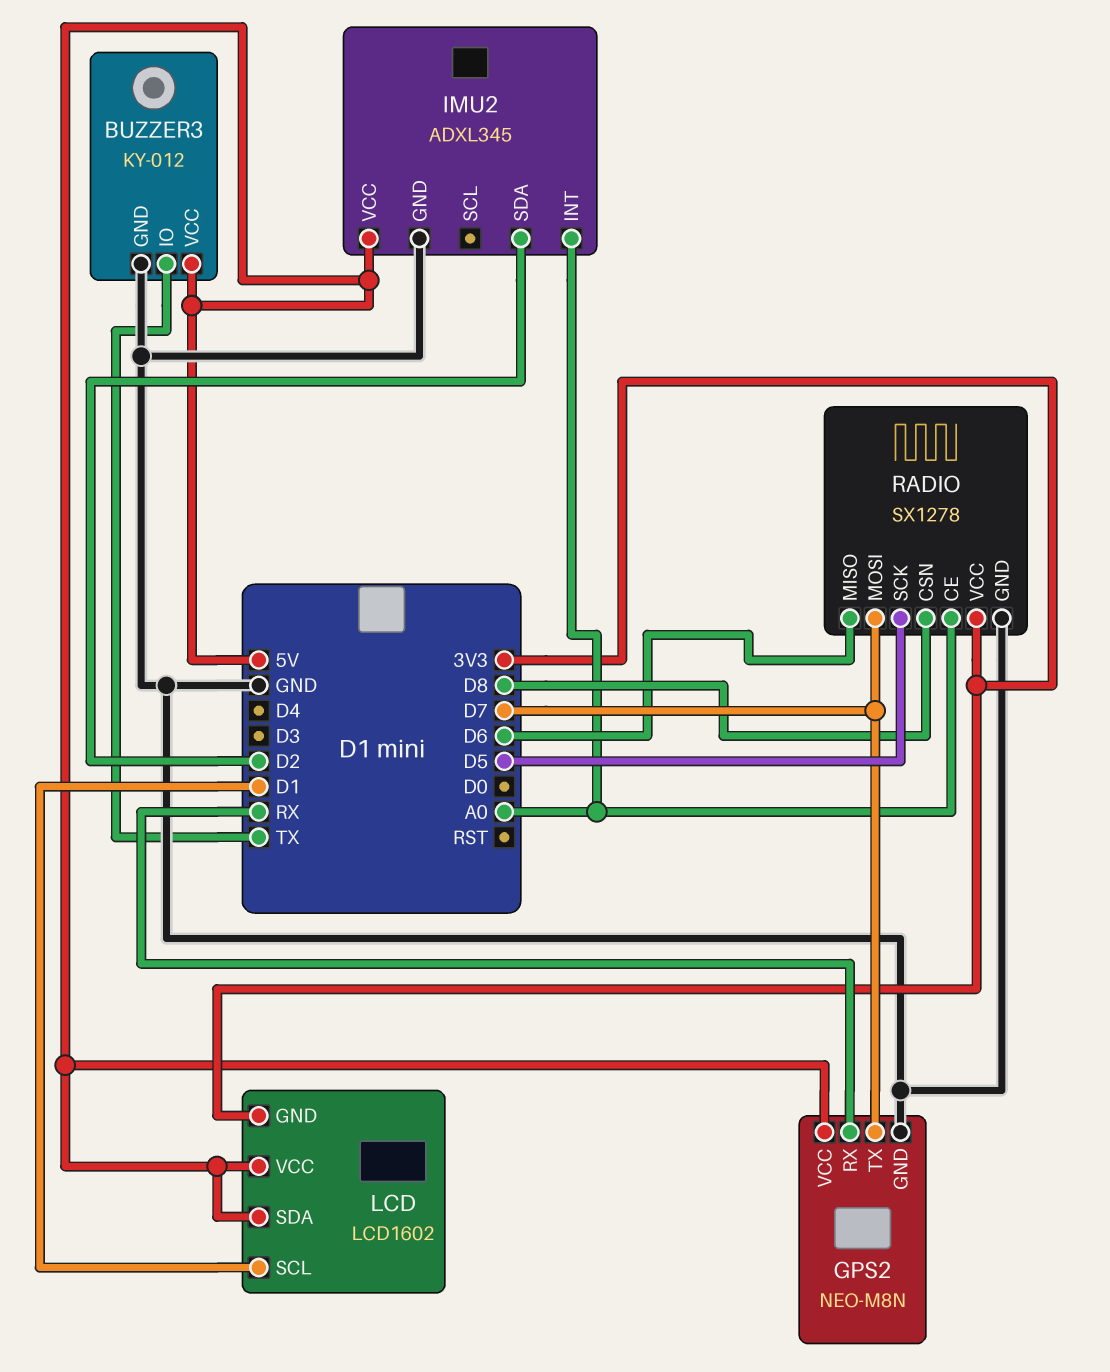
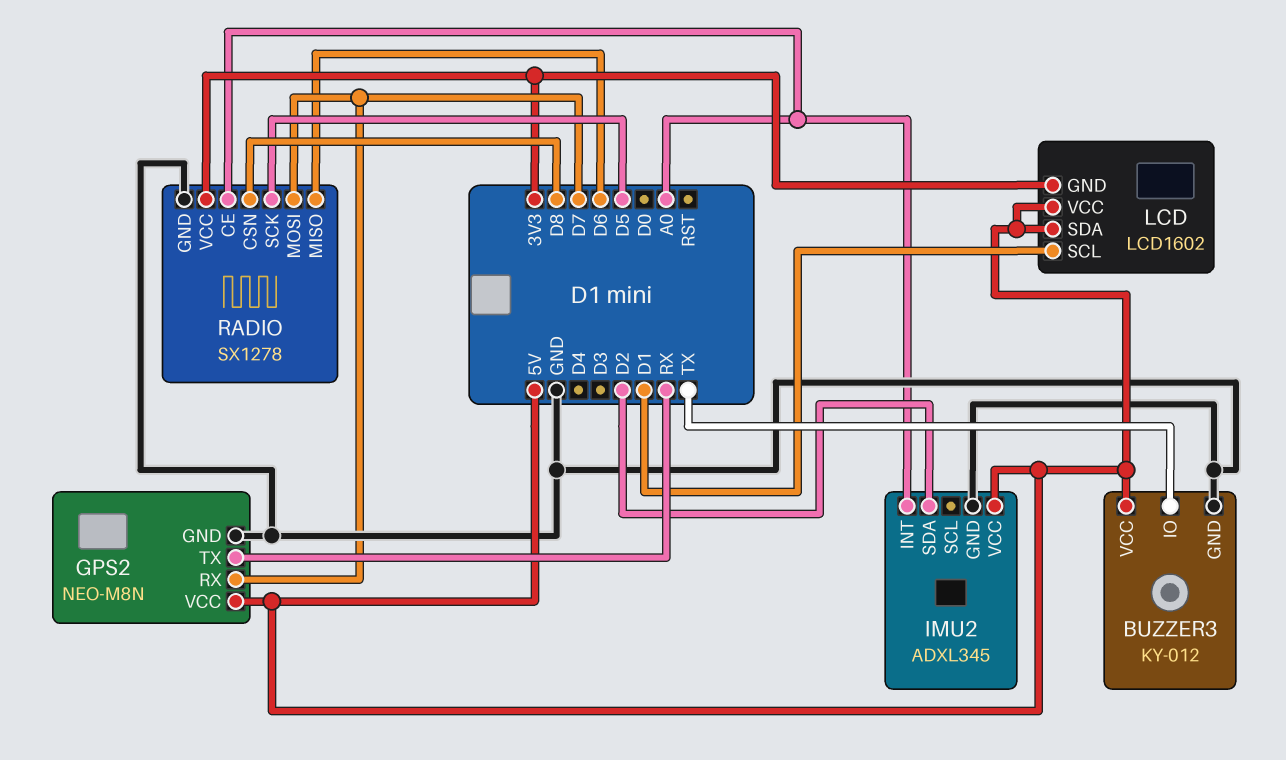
GPS2 pin RX: RX -> D7
GPS2 pin TX: D7 -> RX

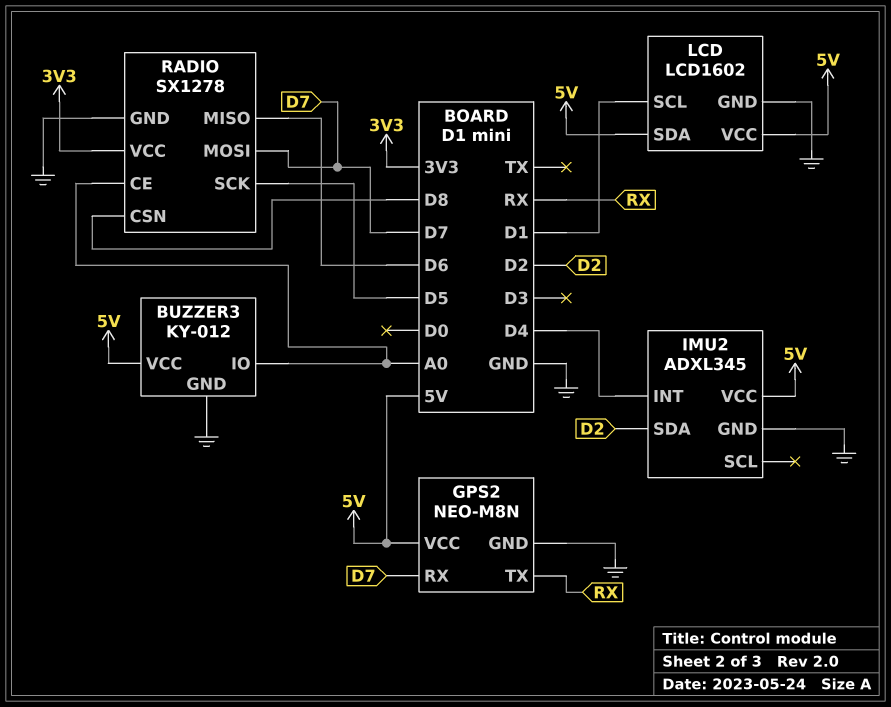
BUZZER3 pin IO: TX -> A0
IMU2 pin INT: A0 -> D4
LCD pin GND: 3V3 -> GND

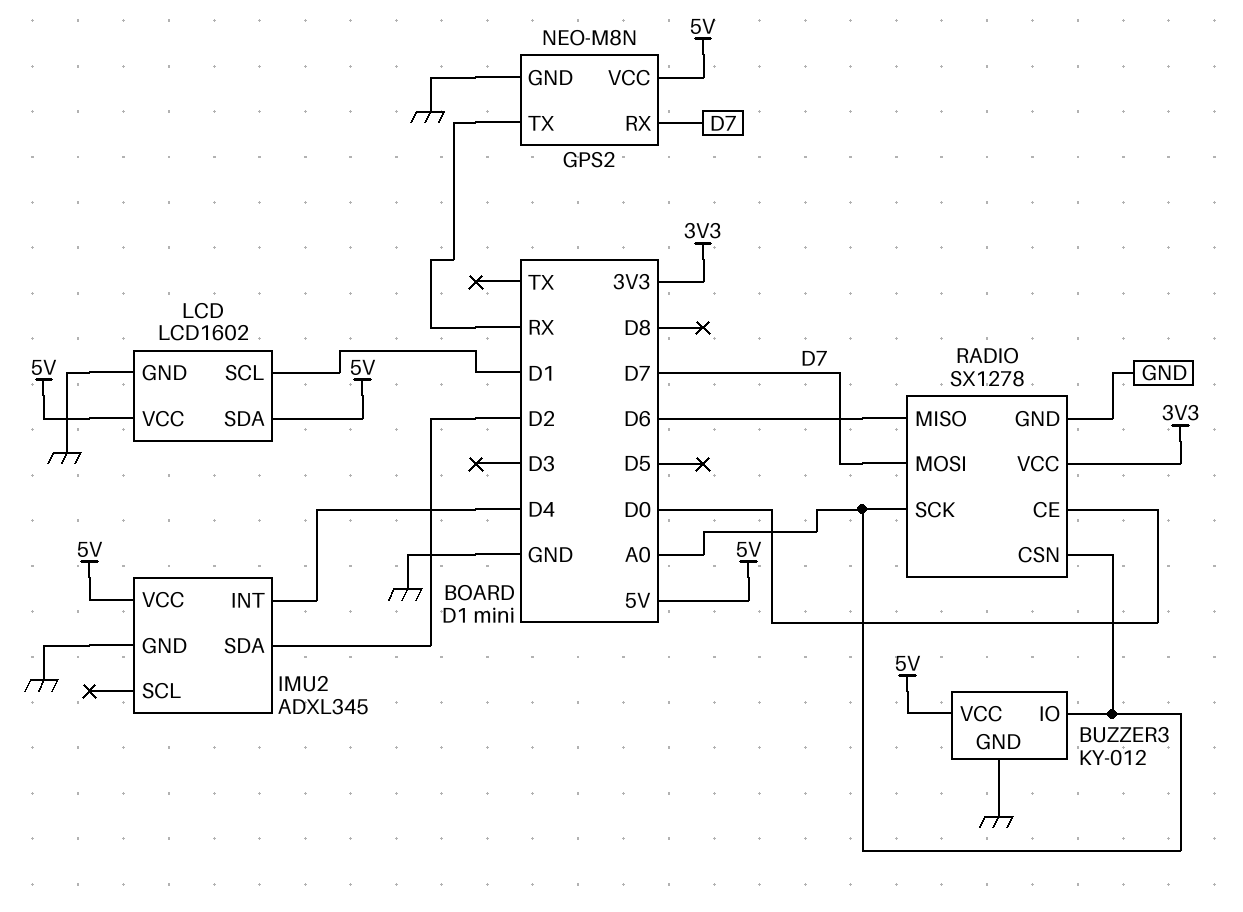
RADIO pin CE: A0 -> D0
RADIO pin CSN: D8 -> A0
RADIO pin SCK: D5 -> A0

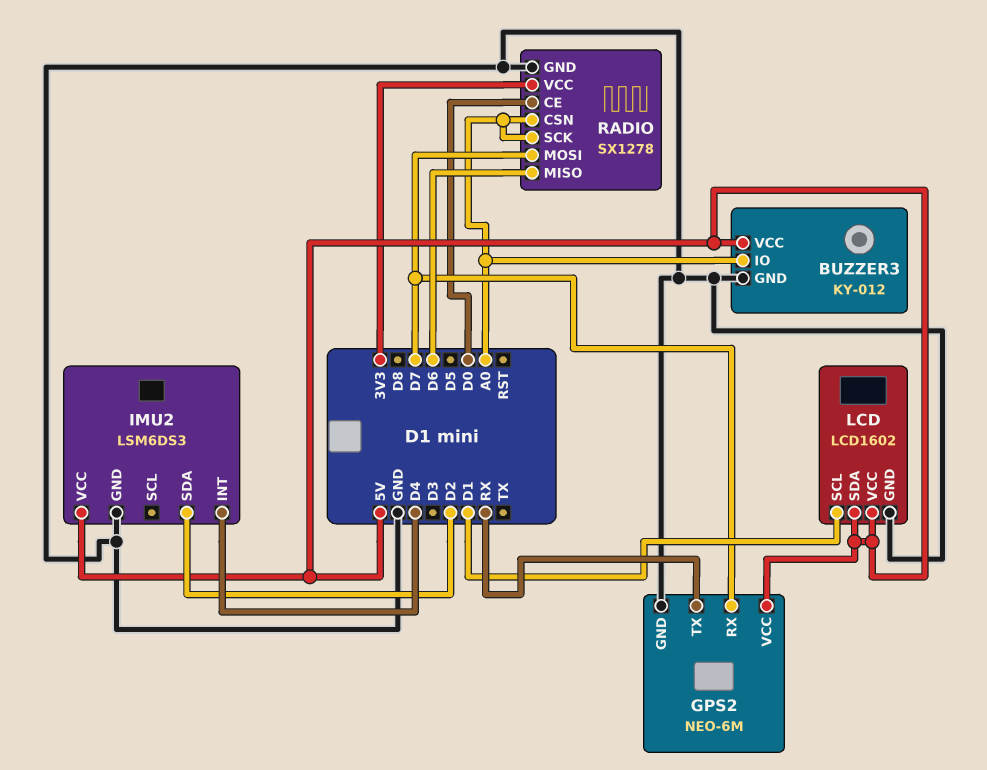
GPS2: NEO-M8N -> NEO-6M
IMU2: ADXL345 -> LSM6DS3

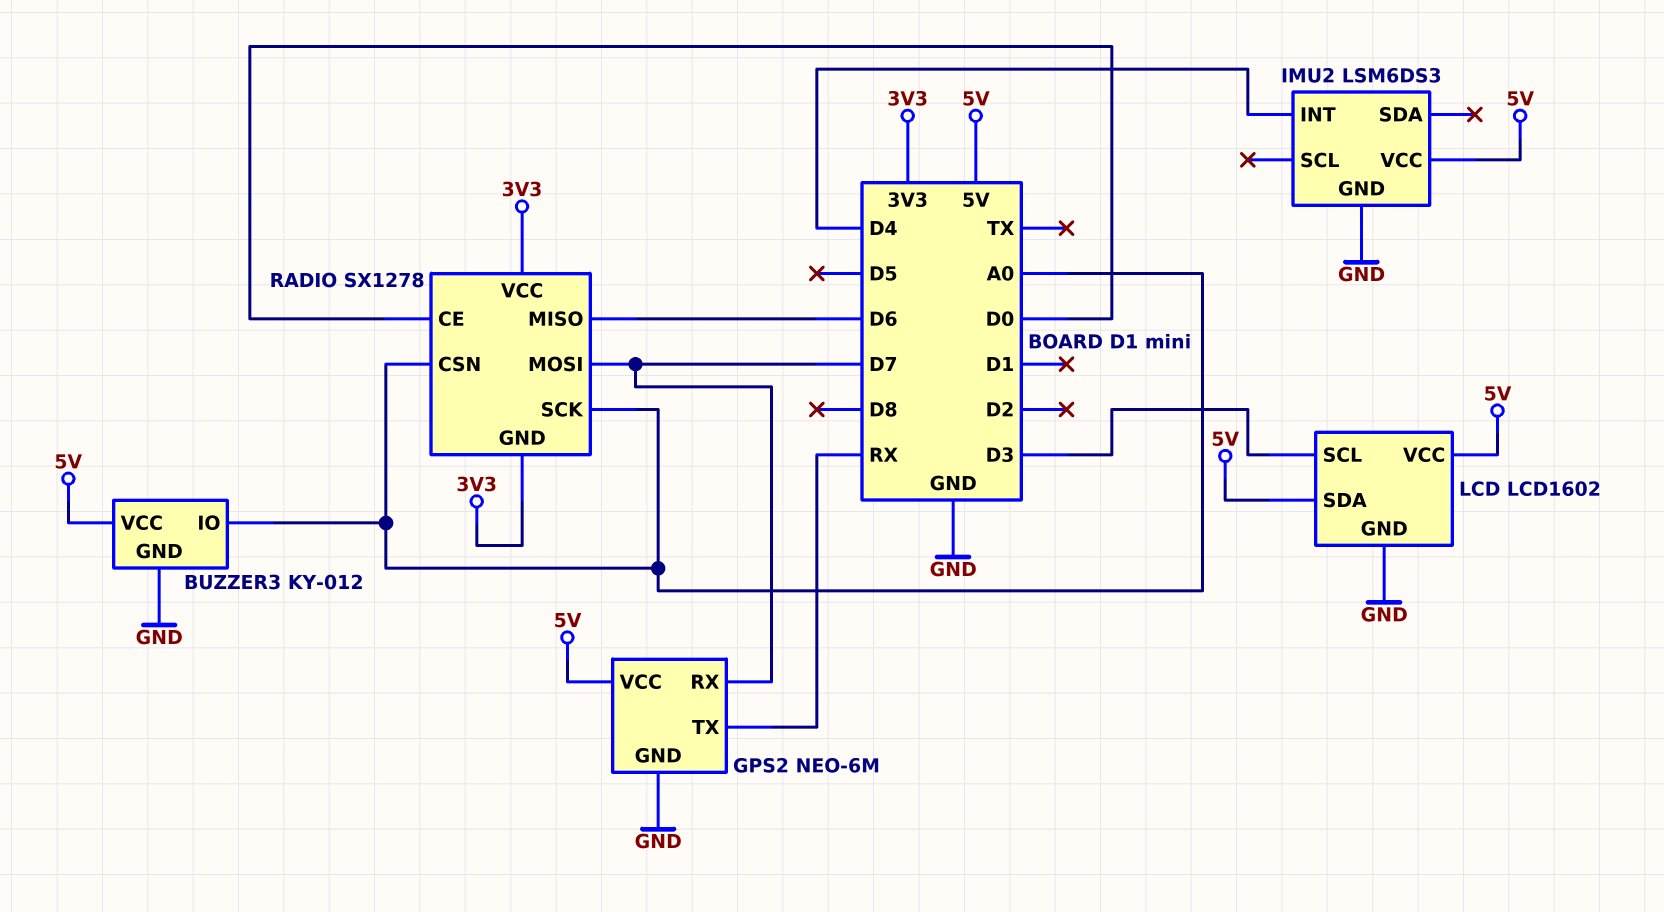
IMU2 pin SDA: D2 -> none
LCD pin SCL: D1 -> D3
RADIO pin GND: GND -> 3V3

